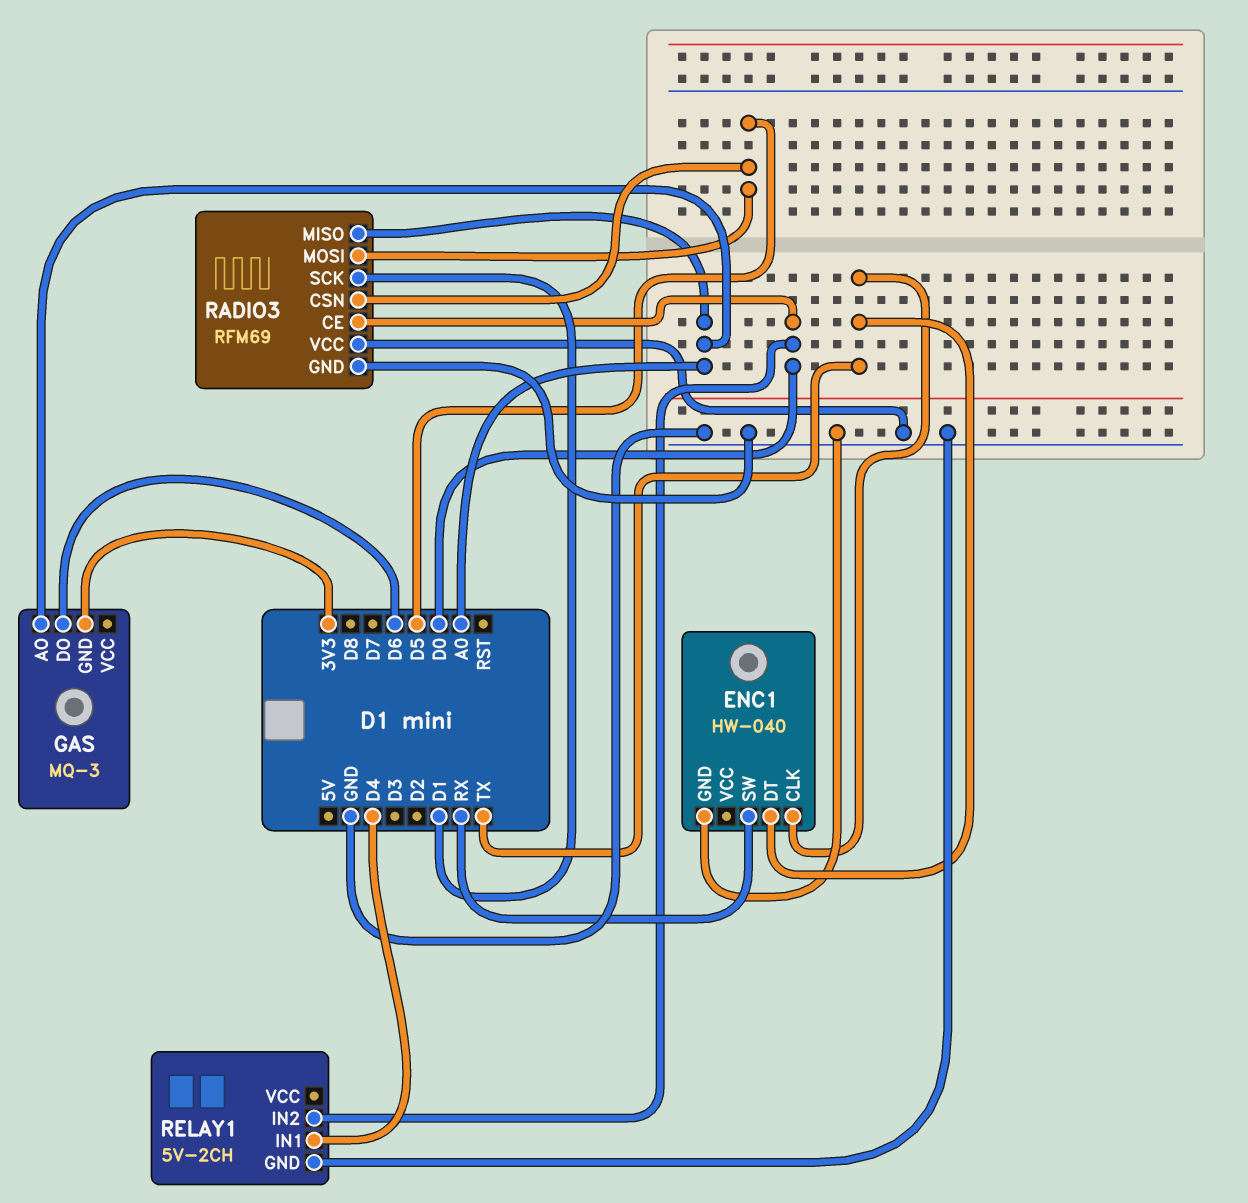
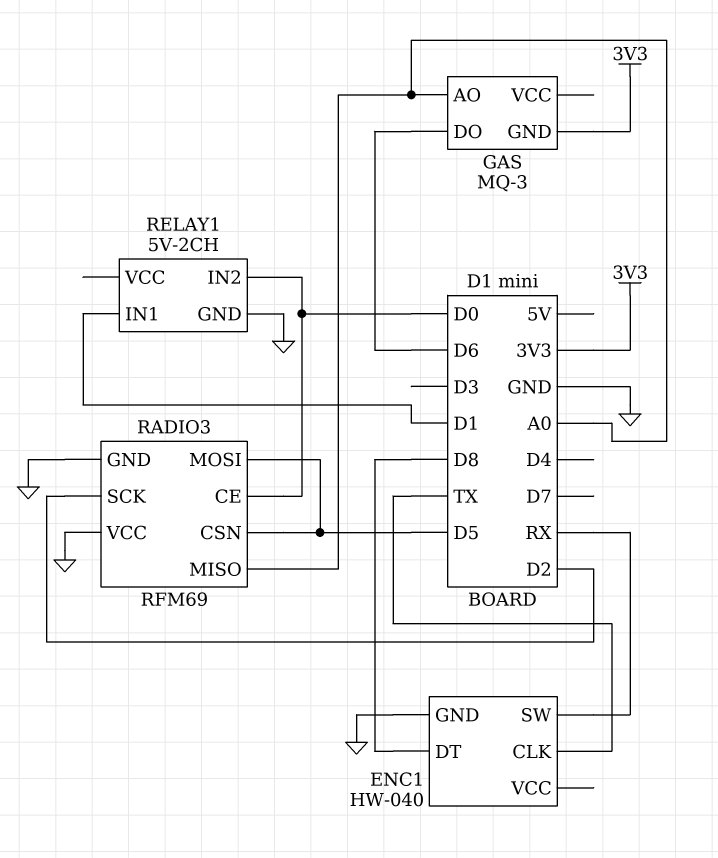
ENC1 pin DT: TX -> D8
RADIO3 pin SCK: D1 -> D2
RELAY1 pin IN1: D4 -> D1

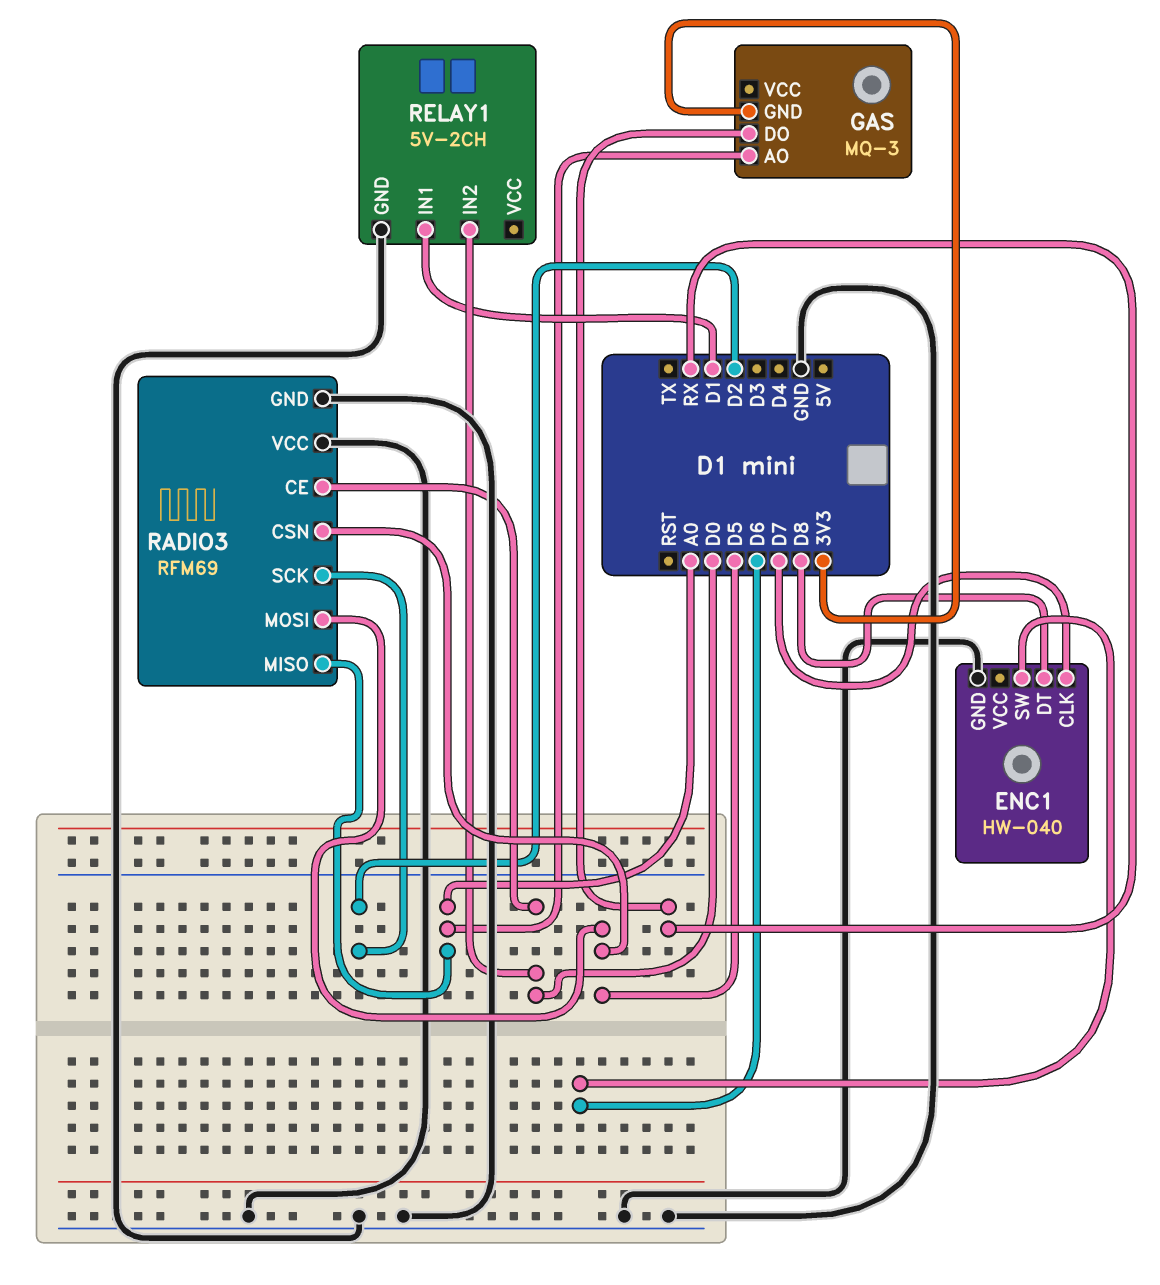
ENC1 pin CLK: TX -> D7
ENC1 pin SW: RX -> D6
GAS pin DO: D6 -> RX

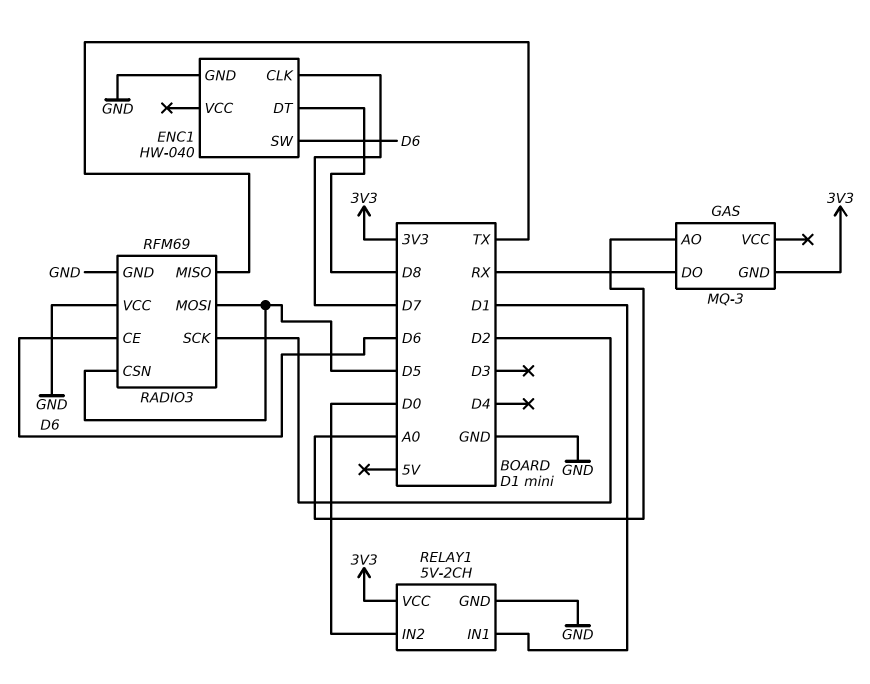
RADIO3 pin CE: D0 -> D6
RADIO3 pin MISO: A0 -> TX
RELAY1 pin VCC: none -> 3V3

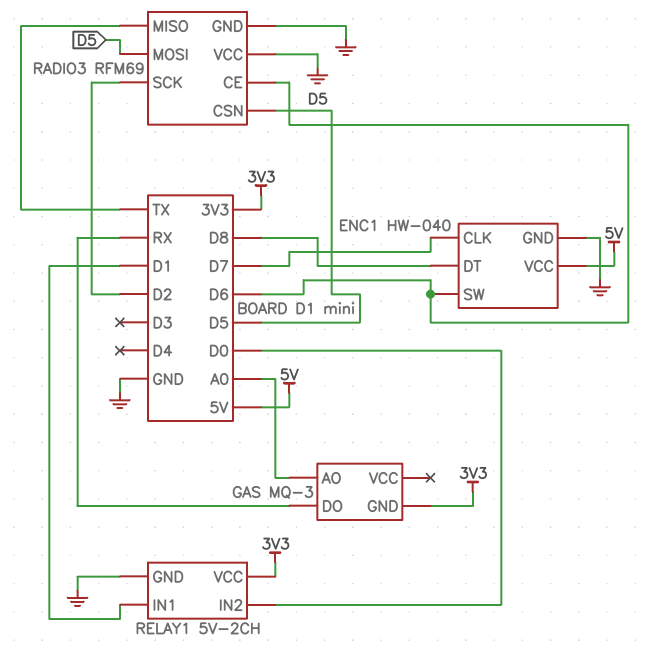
ENC1 pin VCC: none -> 5V

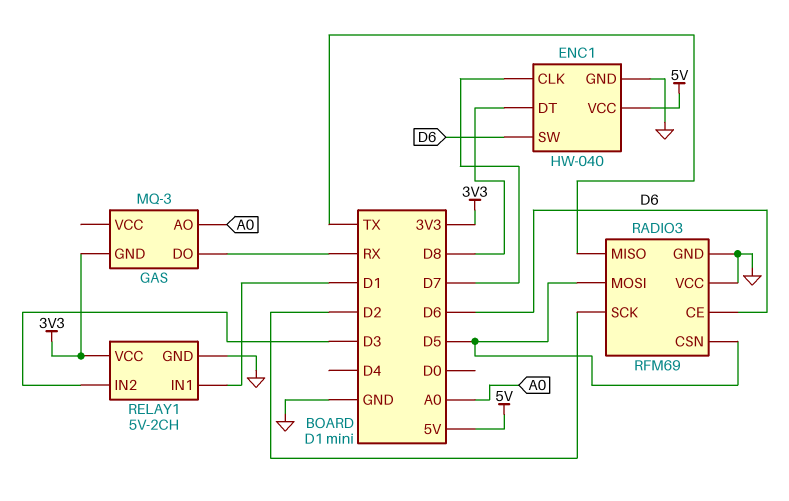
RELAY1 pin IN2: D0 -> D3

